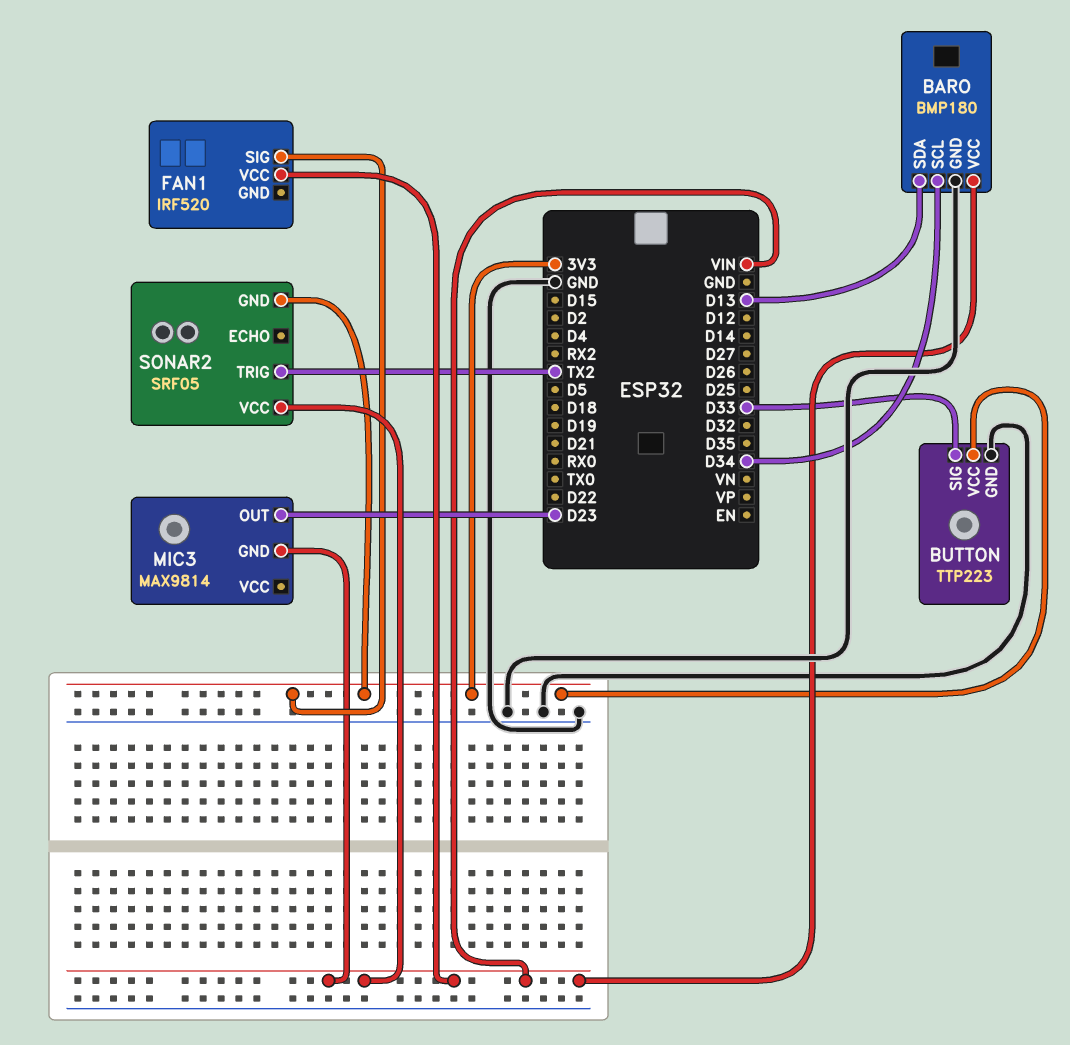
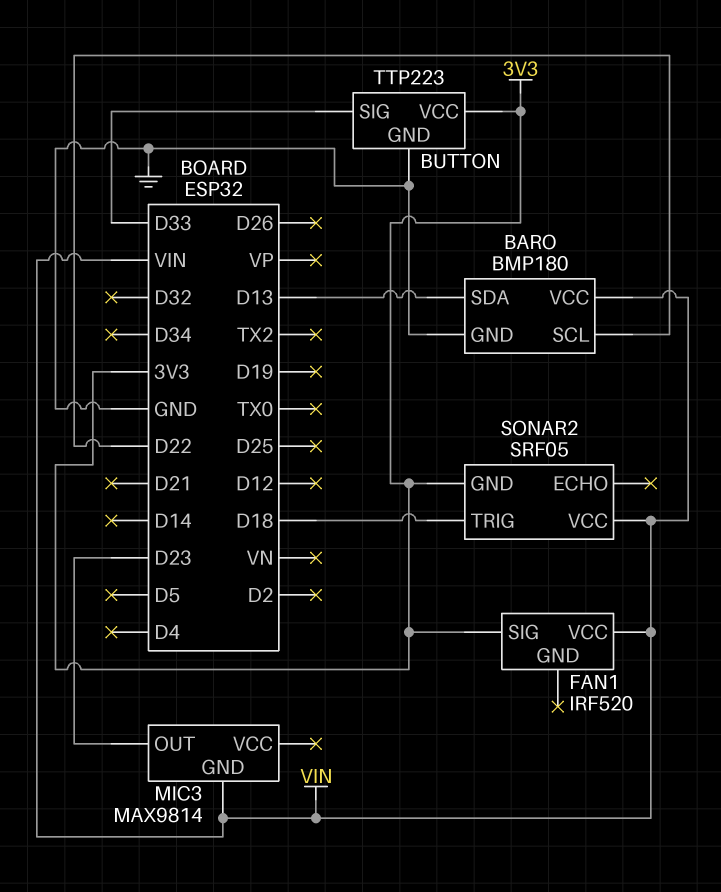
BARO pin SCL: D34 -> D22
SONAR2 pin TRIG: TX2 -> D18

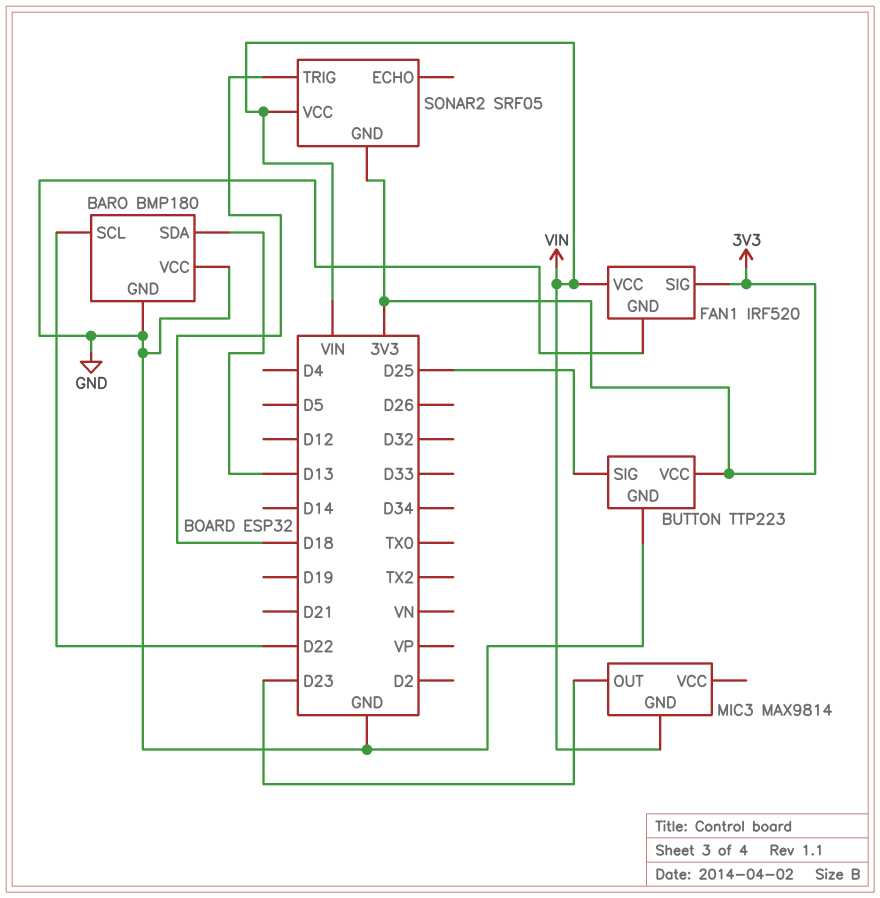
BARO pin VCC: VIN -> GND
BUTTON pin SIG: D33 -> D25
FAN1 pin GND: none -> GND

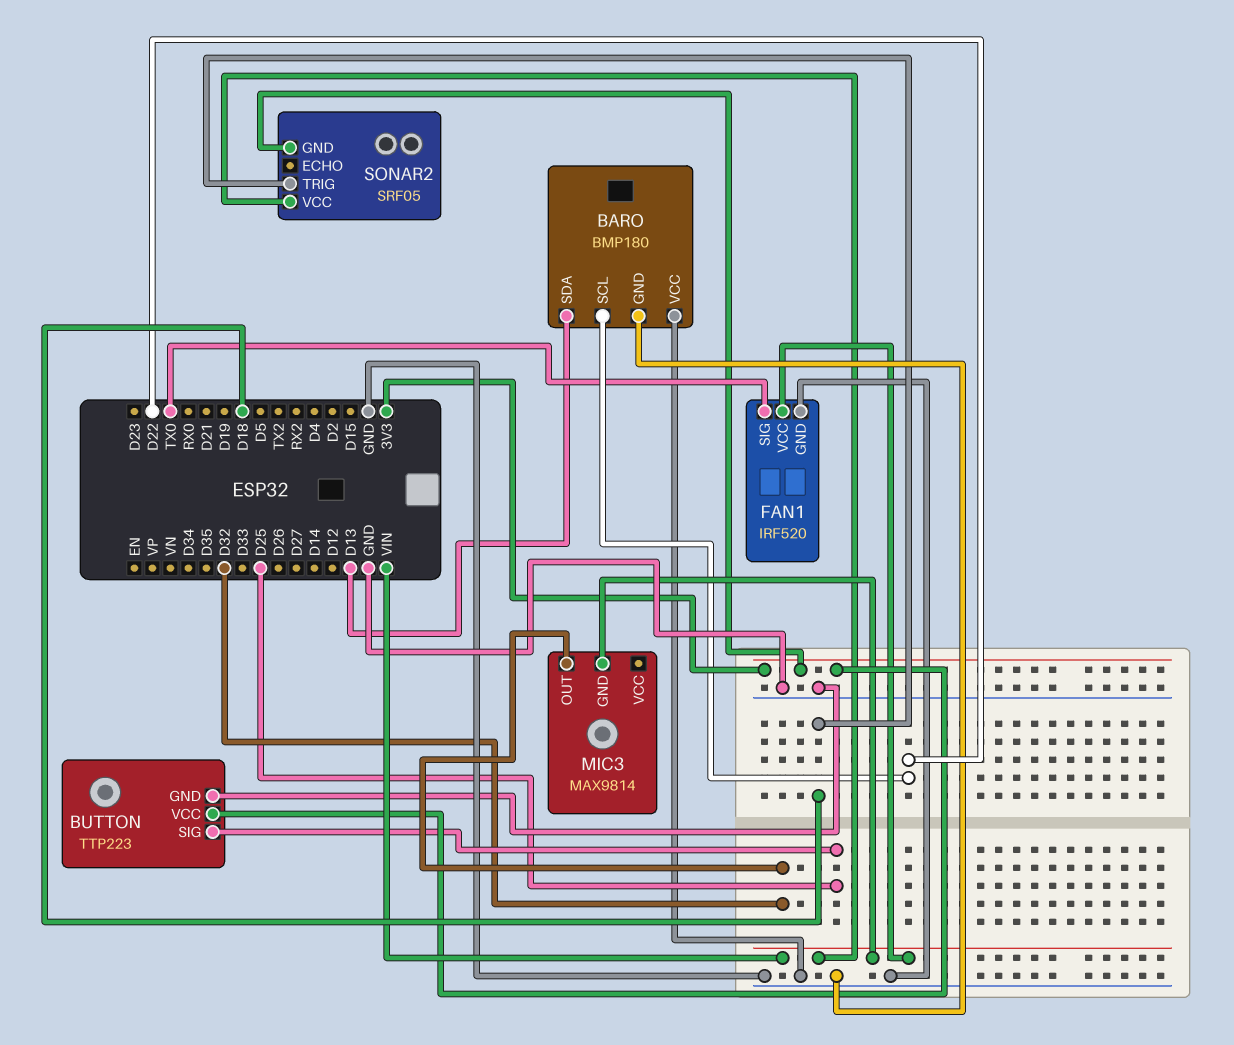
FAN1 pin SIG: 3V3 -> TX0
MIC3 pin OUT: D23 -> D32

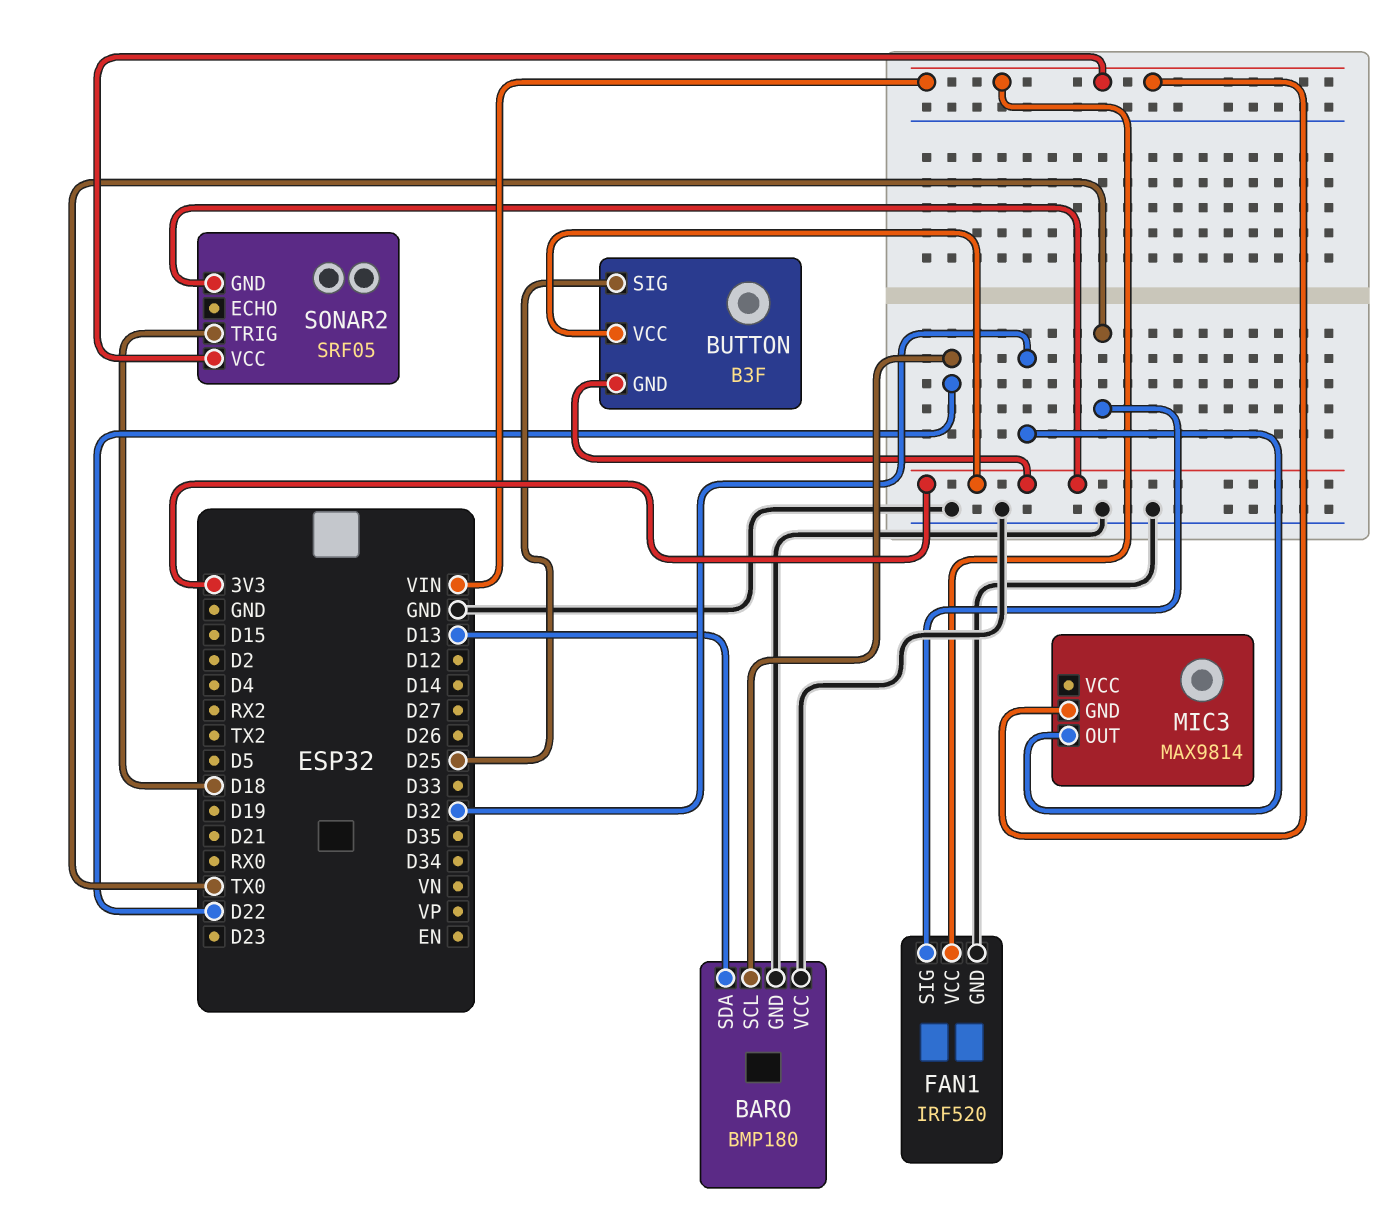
BUTTON: TTP223 -> B3F
BUTTON pin GND: GND -> 3V3

